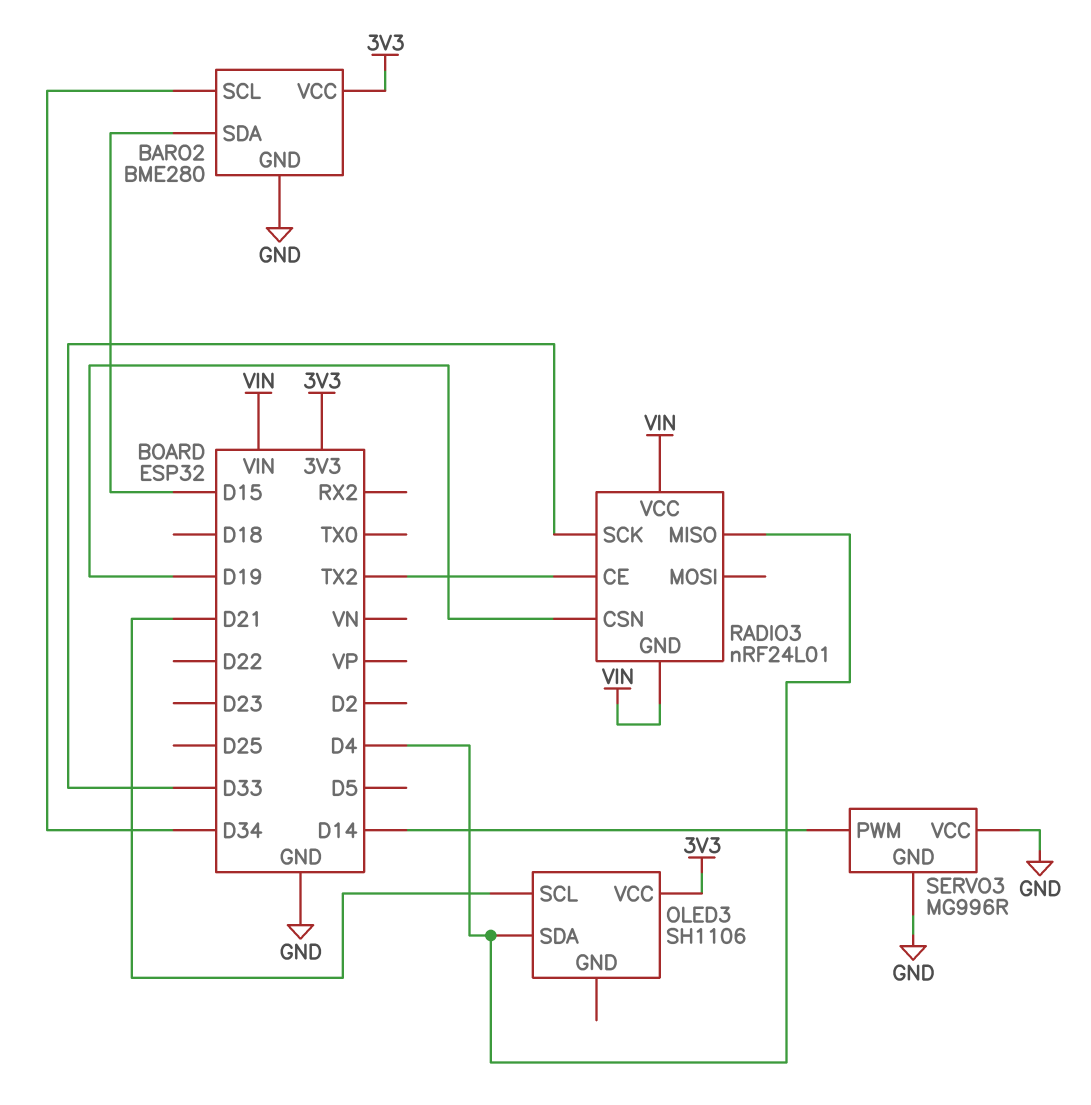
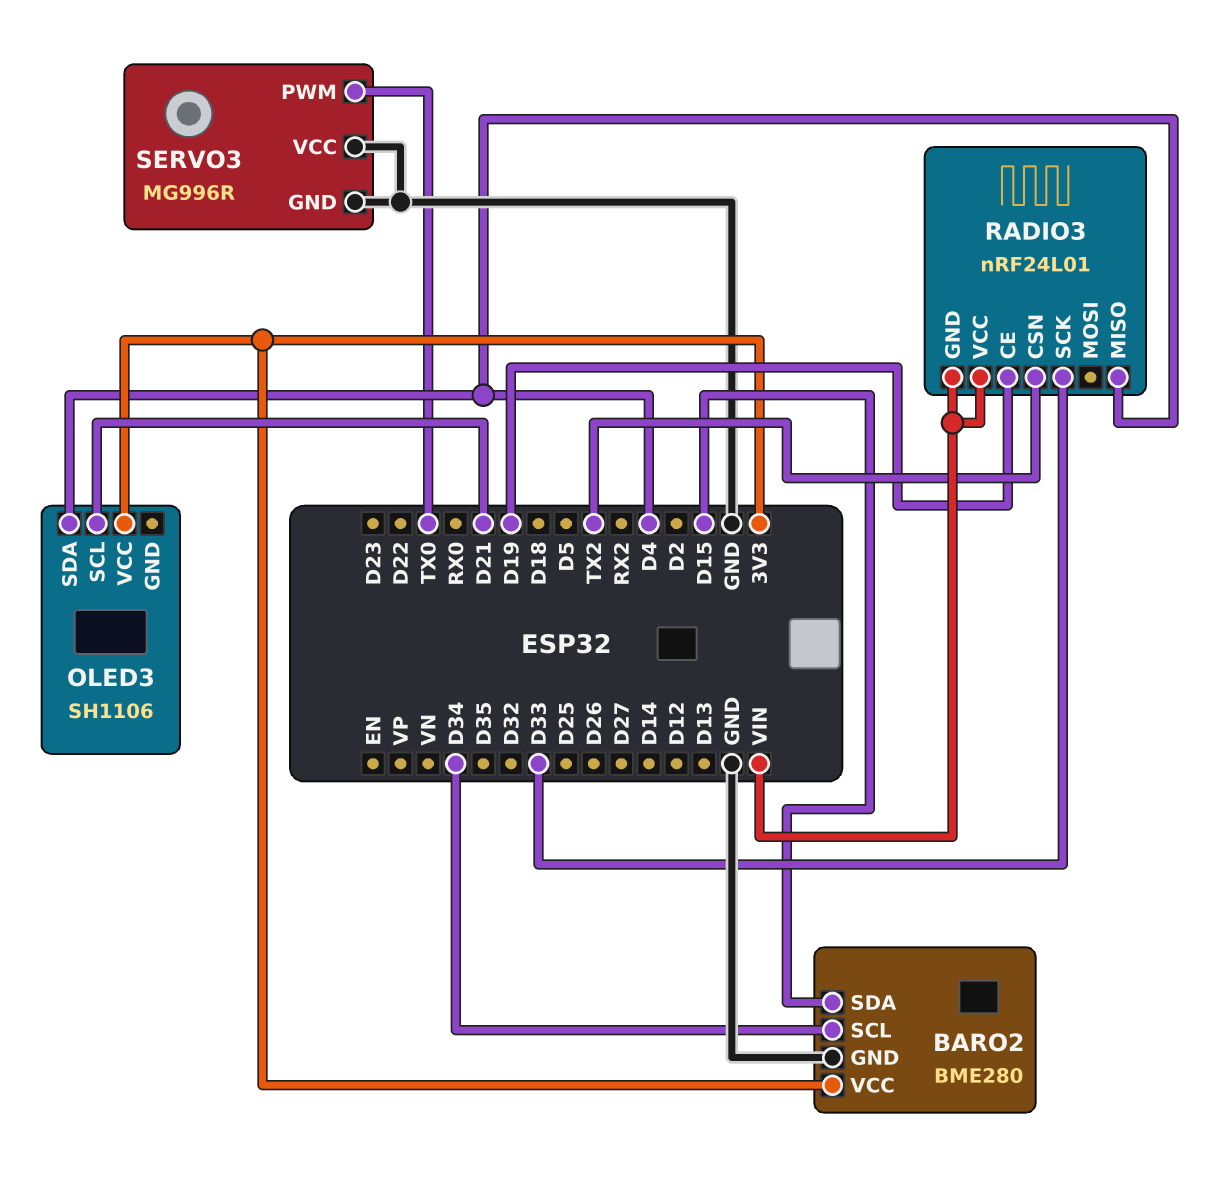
RADIO3 pin CE: TX2 -> D19
RADIO3 pin CSN: D19 -> TX2
SERVO3 pin PWM: D14 -> TX0

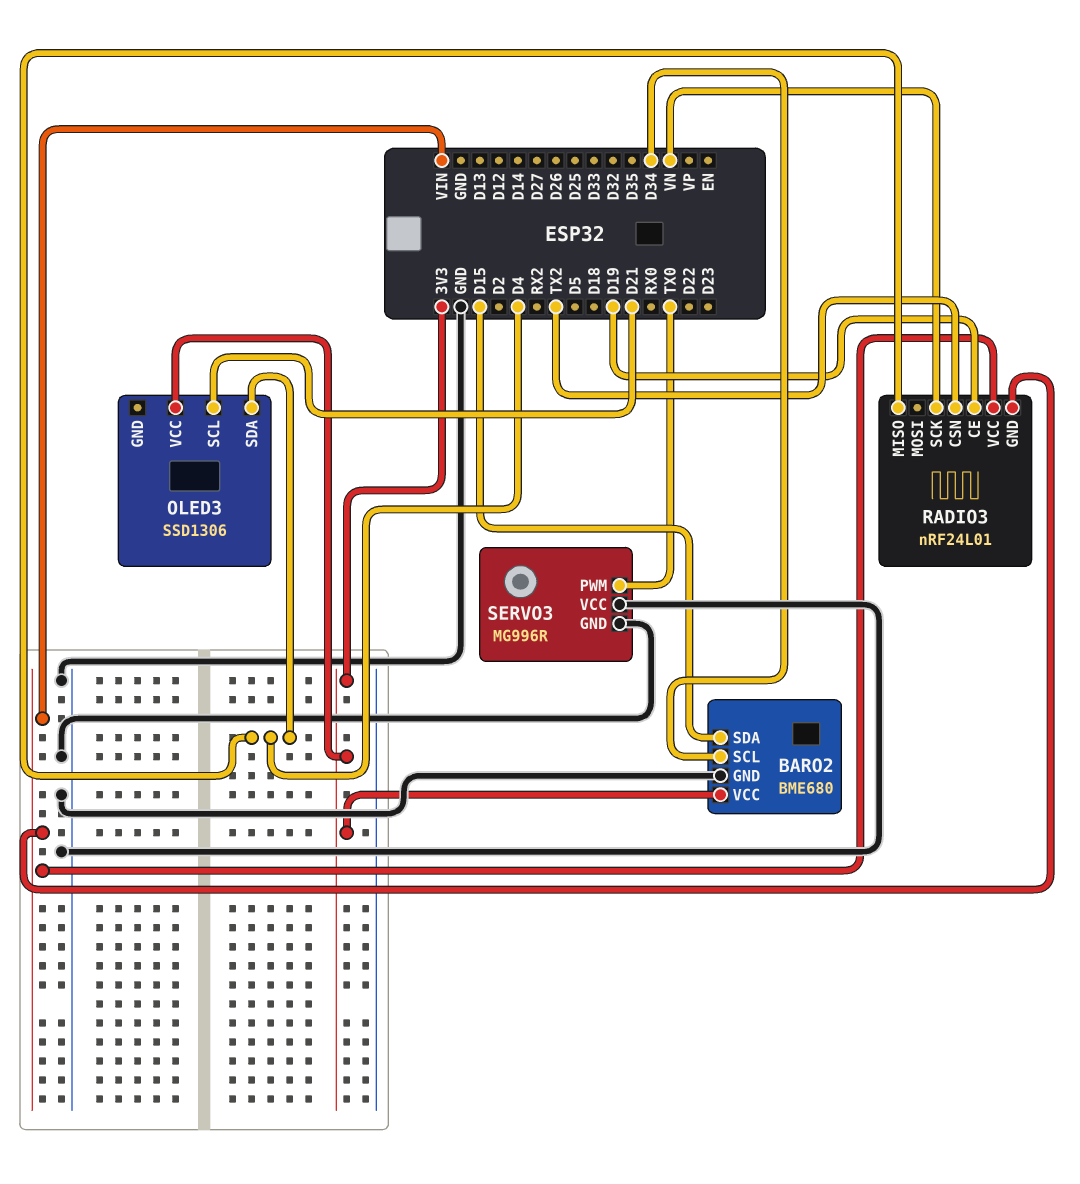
BARO2: BME280 -> BME680
OLED3: SH1106 -> SSD1306
RADIO3 pin SCK: D33 -> VN

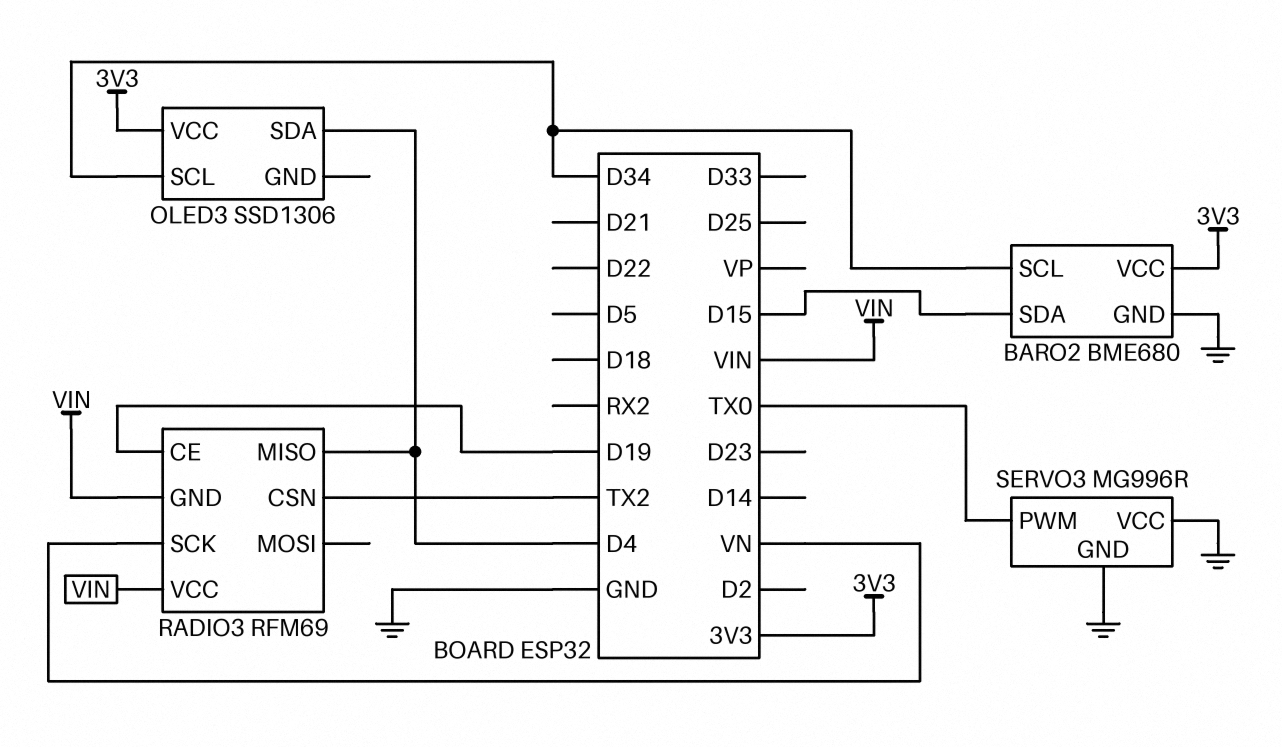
OLED3 pin SCL: D21 -> D34
RADIO3: nRF24L01 -> RFM69

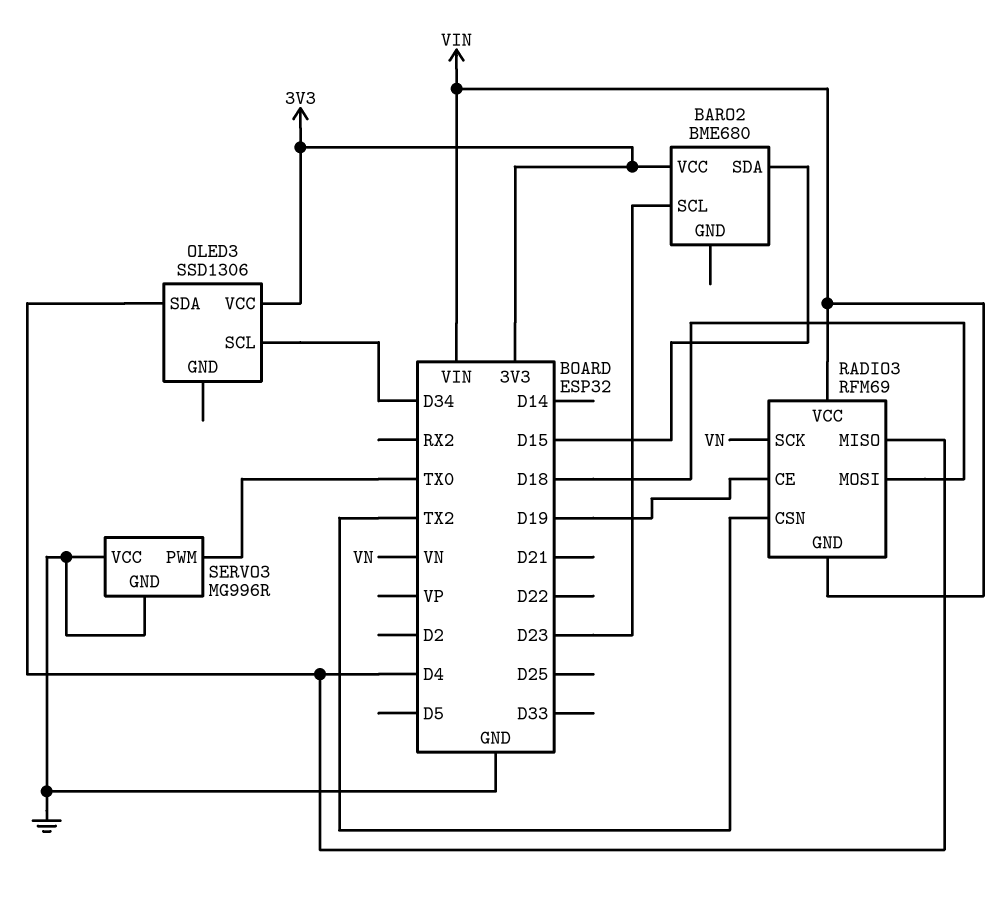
BARO2 pin GND: GND -> none
BARO2 pin SCL: D34 -> D23
RADIO3 pin MOSI: none -> D18

